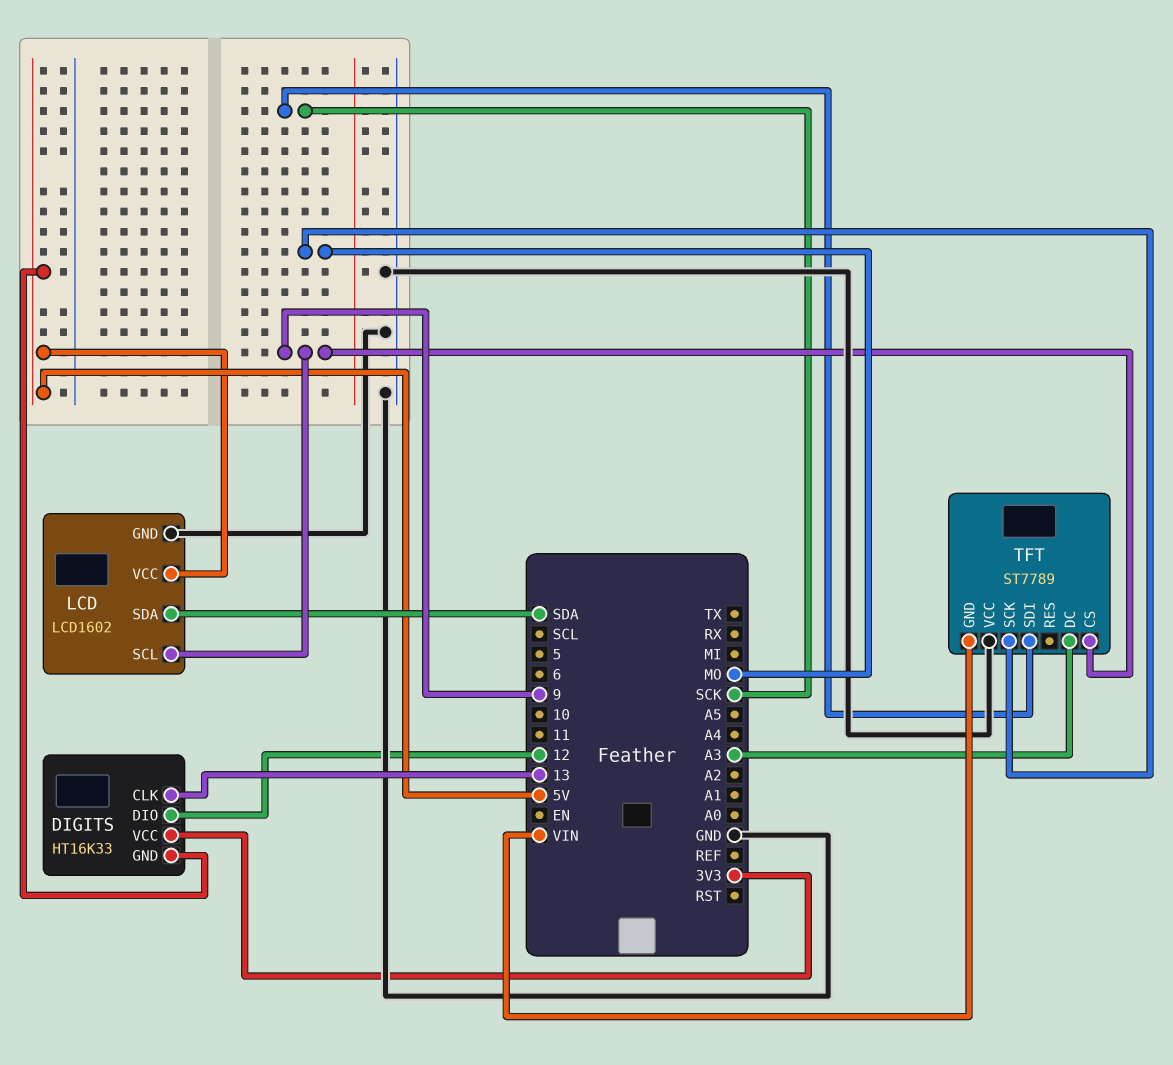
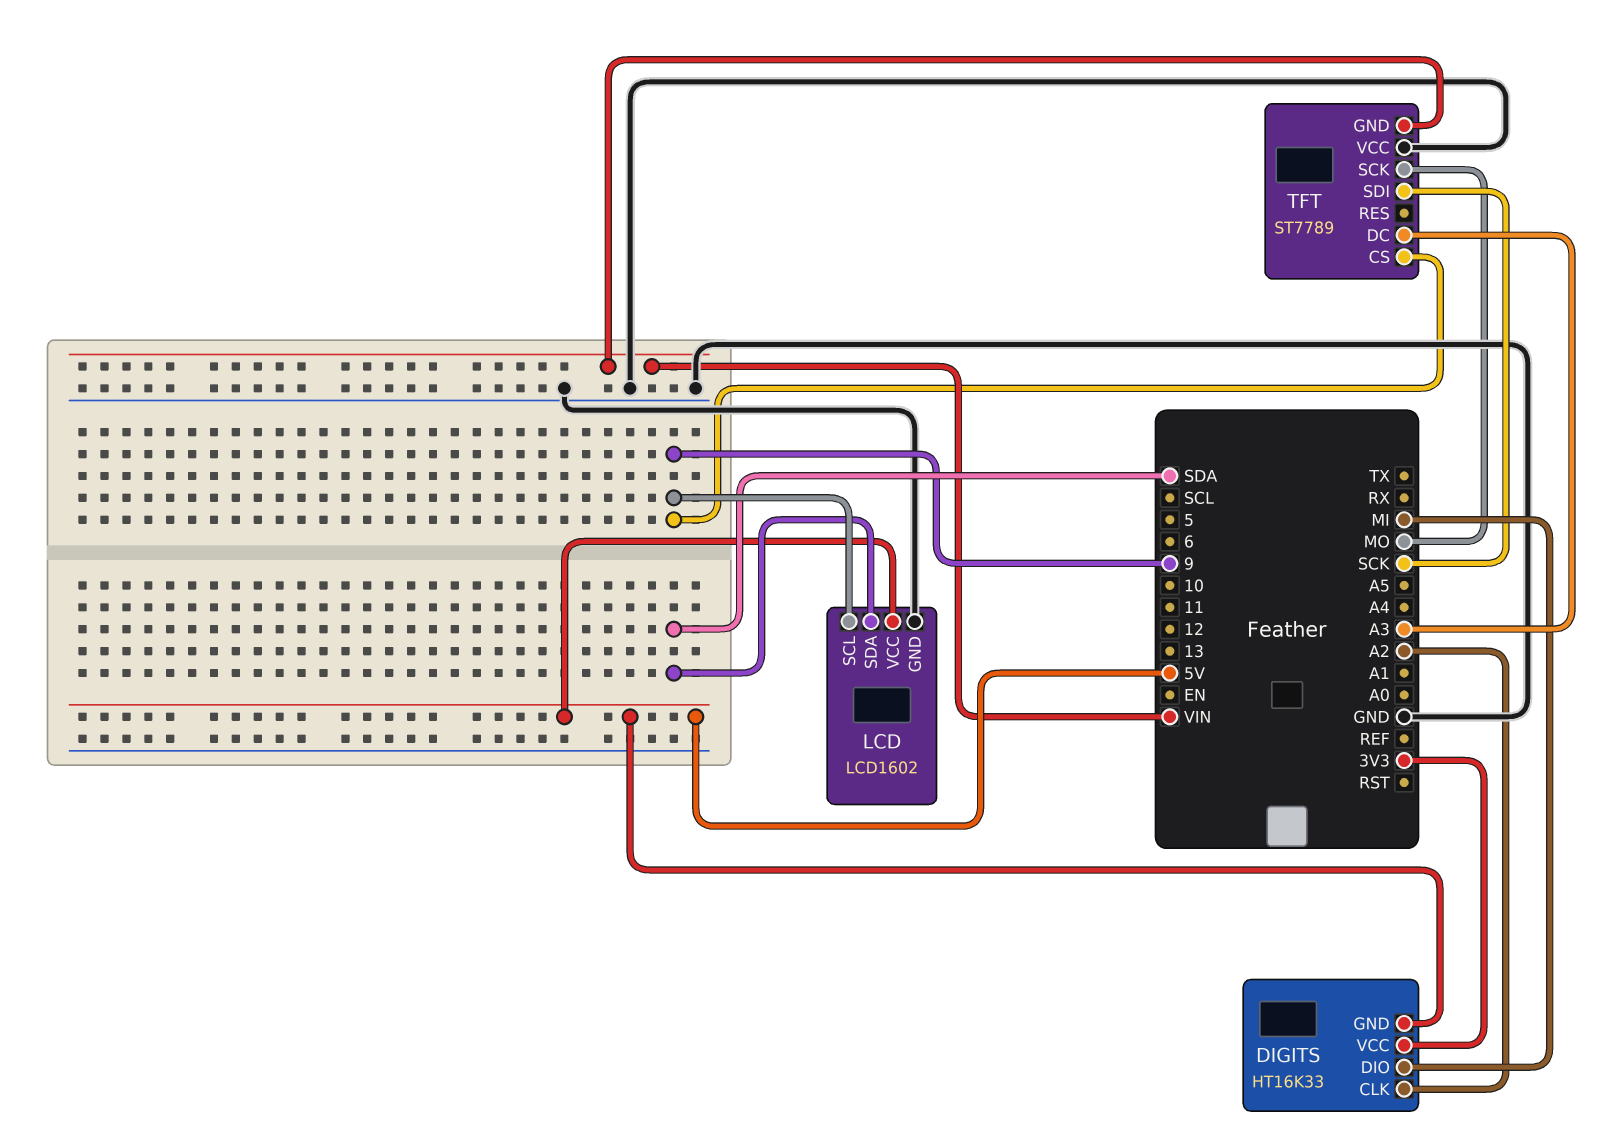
DIGITS pin CLK: 13 -> A2
DIGITS pin DIO: 12 -> MI

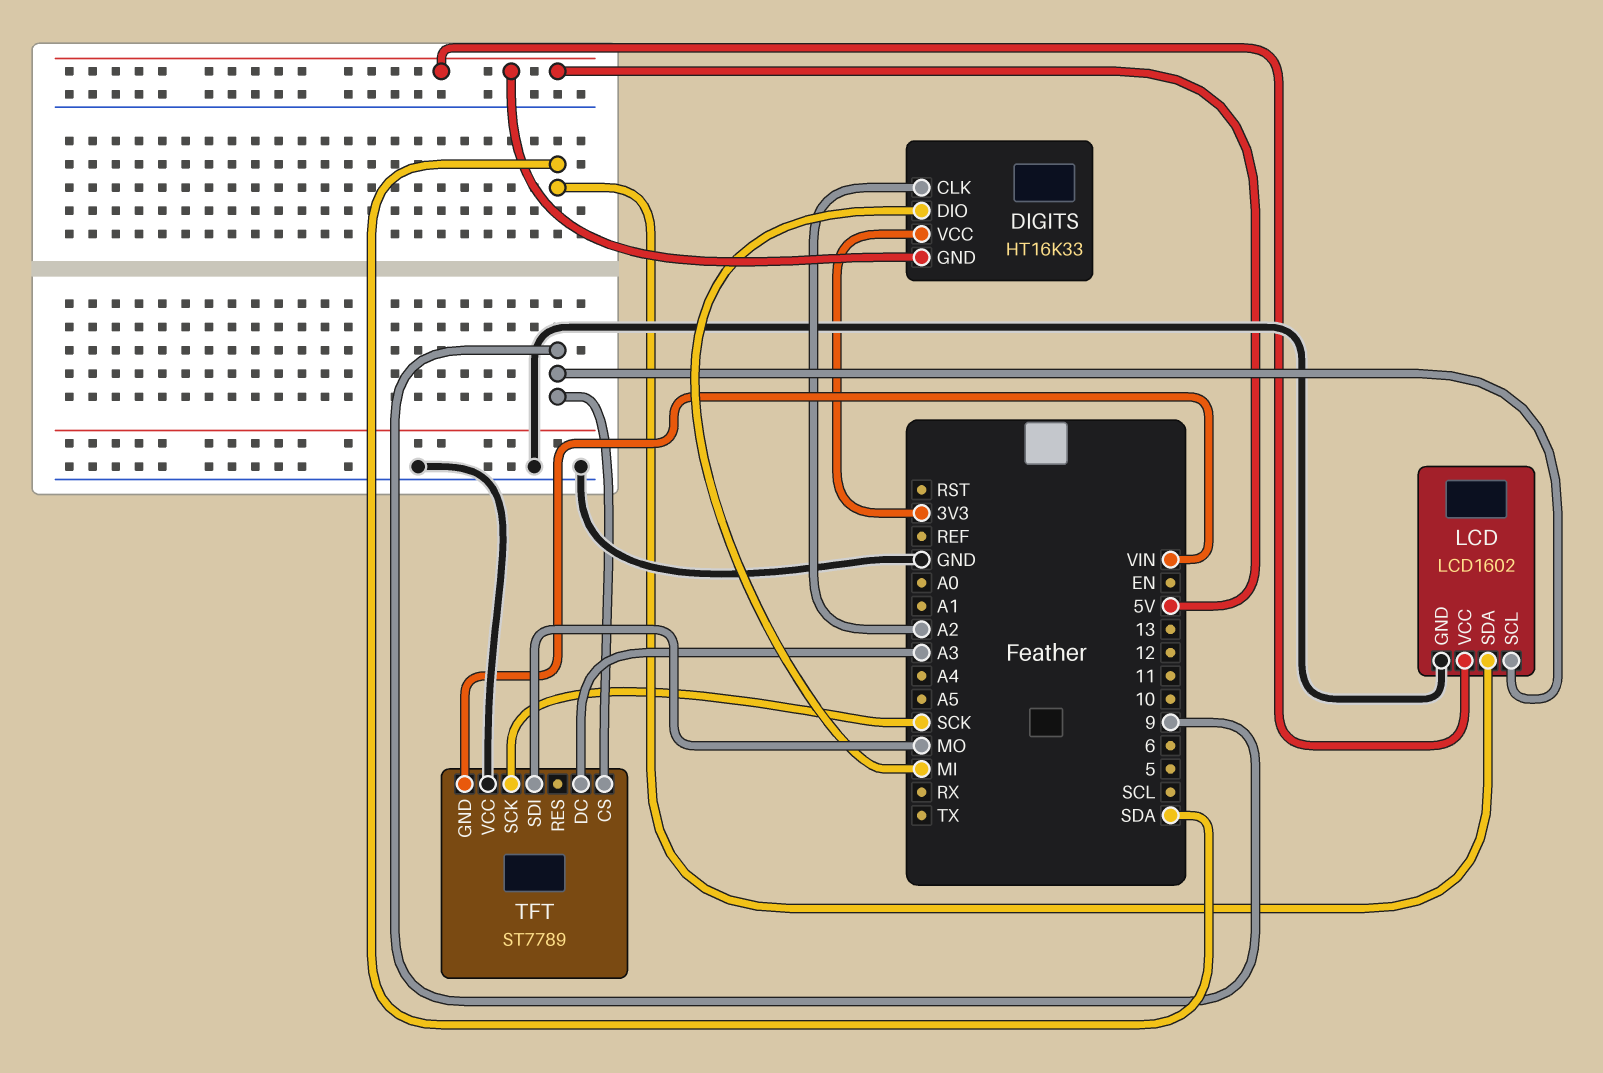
TFT pin SCK: MO -> SCK
TFT pin SDI: SCK -> MO

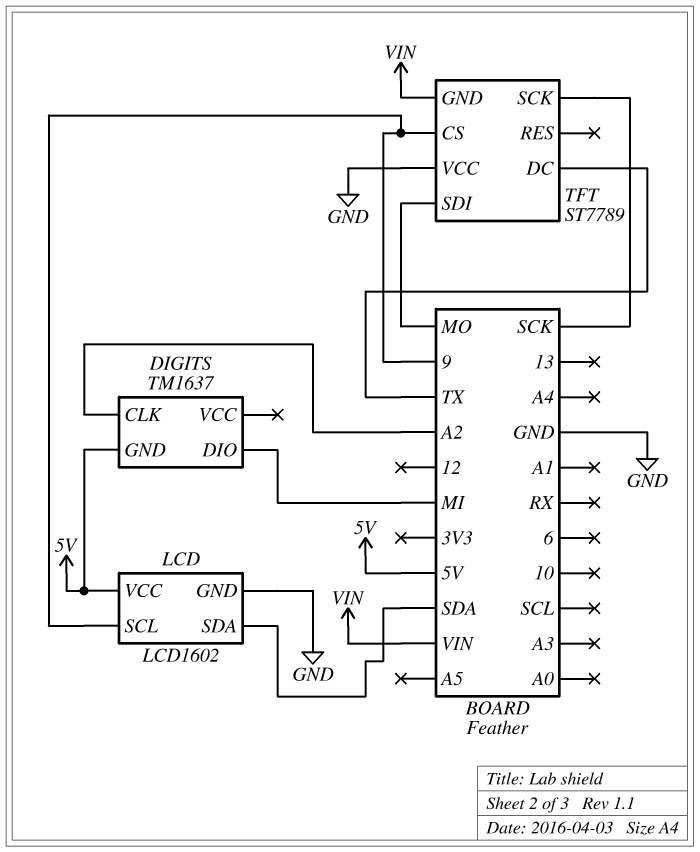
DIGITS: HT16K33 -> TM1637
DIGITS pin VCC: 3V3 -> none
TFT pin DC: A3 -> TX

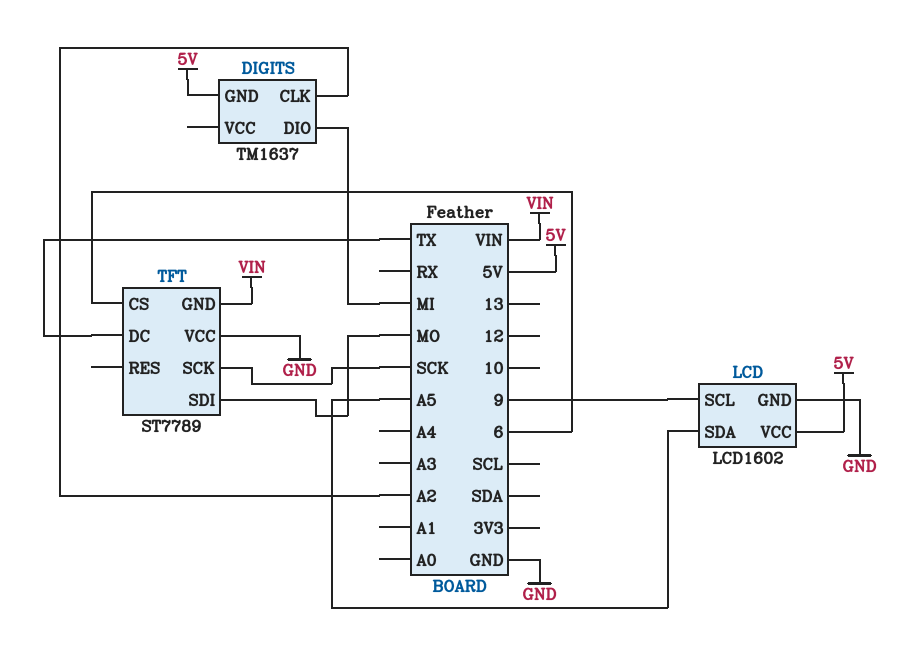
LCD pin SDA: SDA -> A5
TFT pin CS: 9 -> 6

